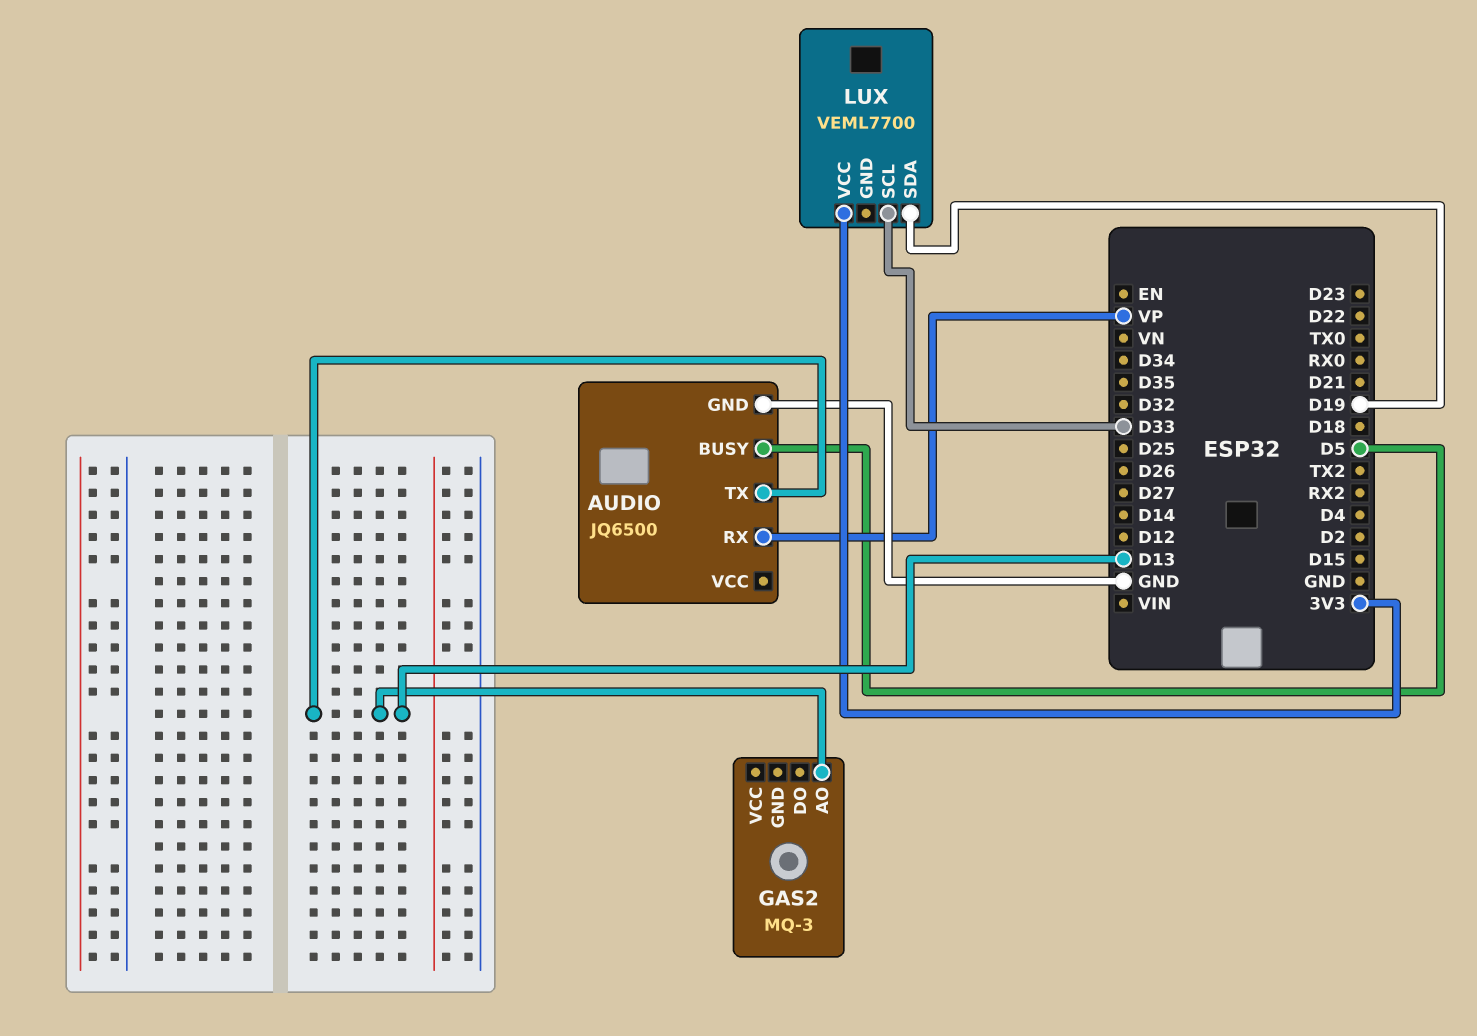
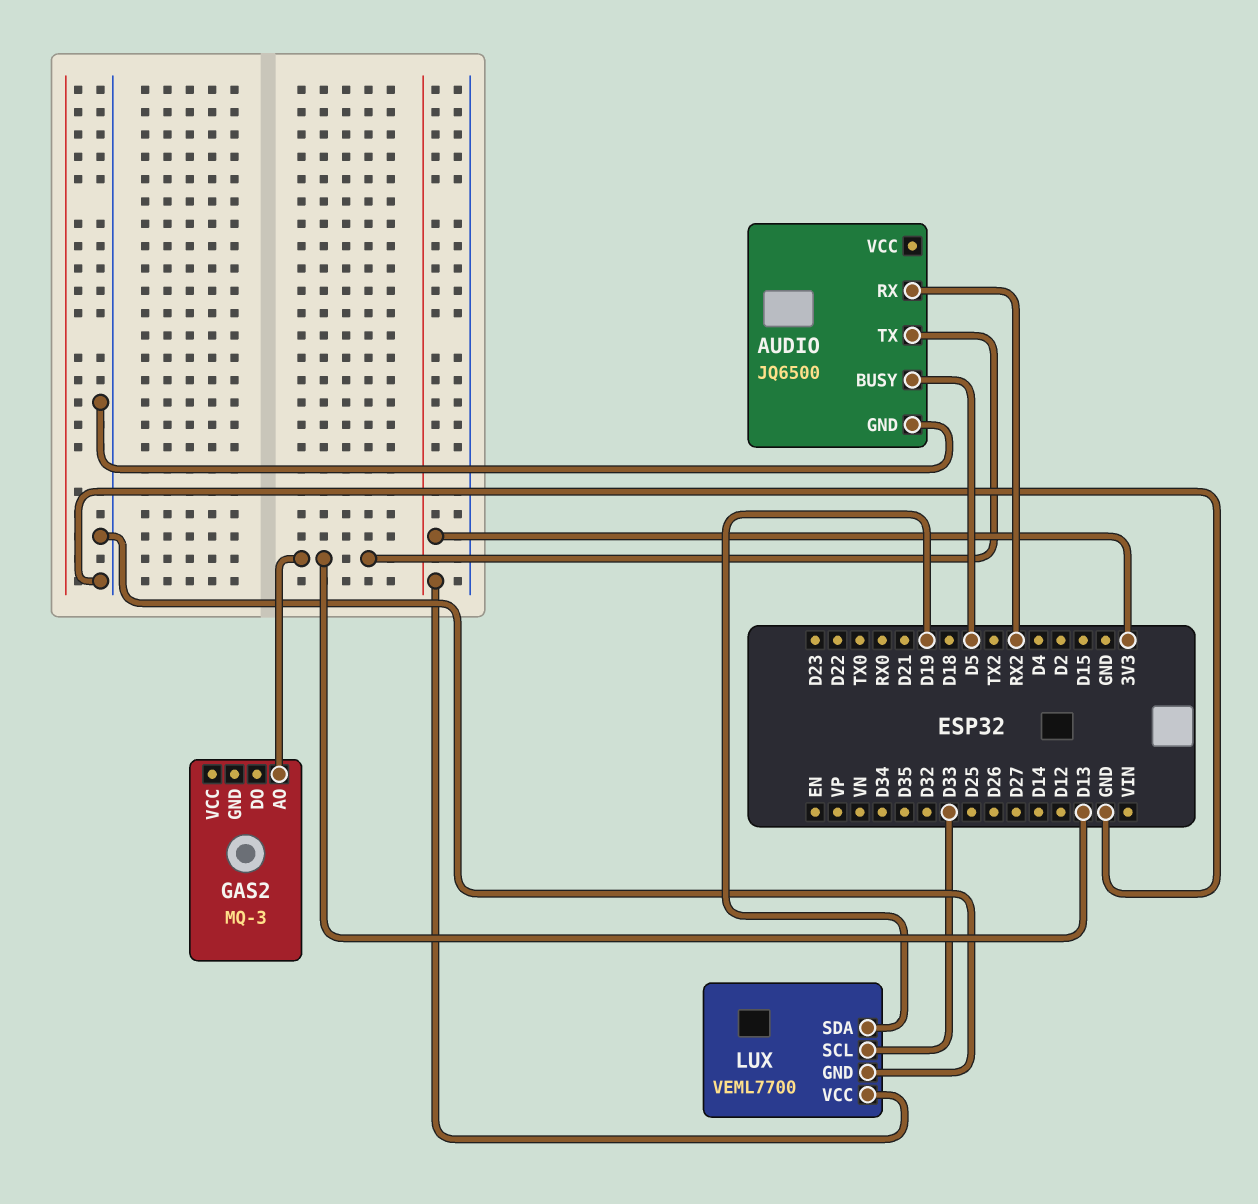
AUDIO pin RX: VP -> RX2
LUX pin GND: none -> GND

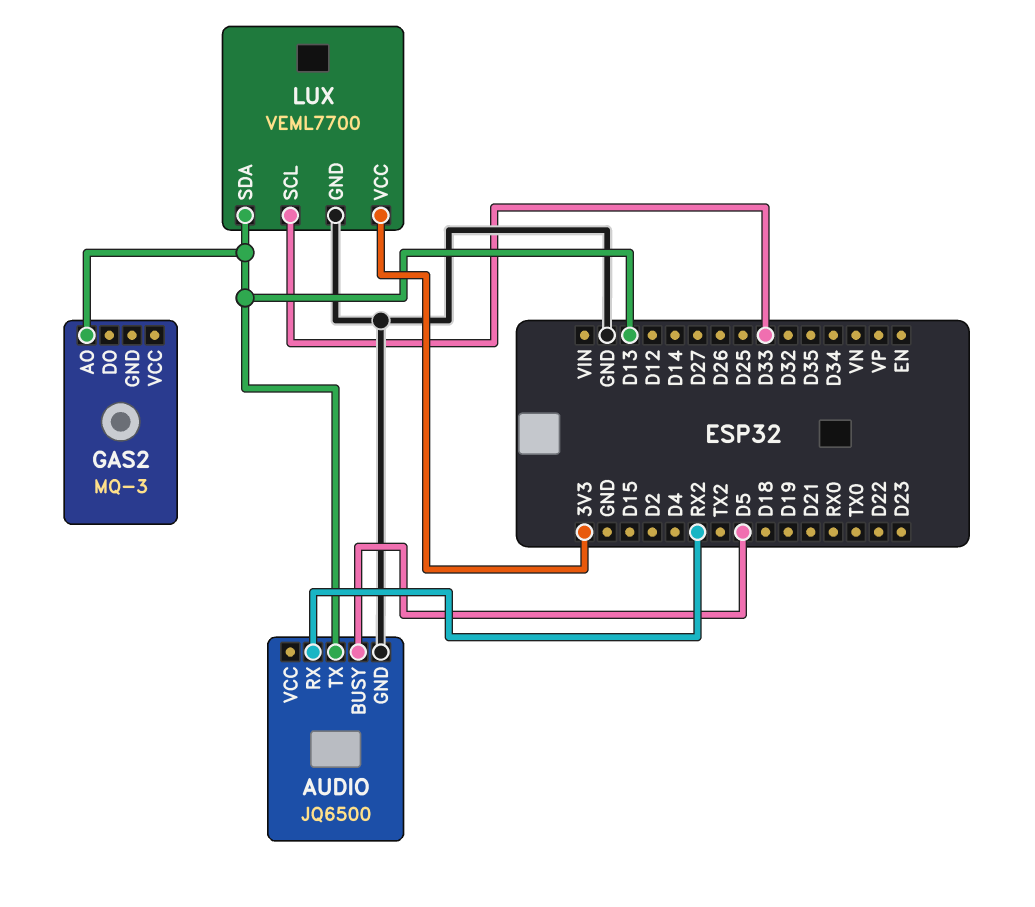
LUX pin SDA: D19 -> D13

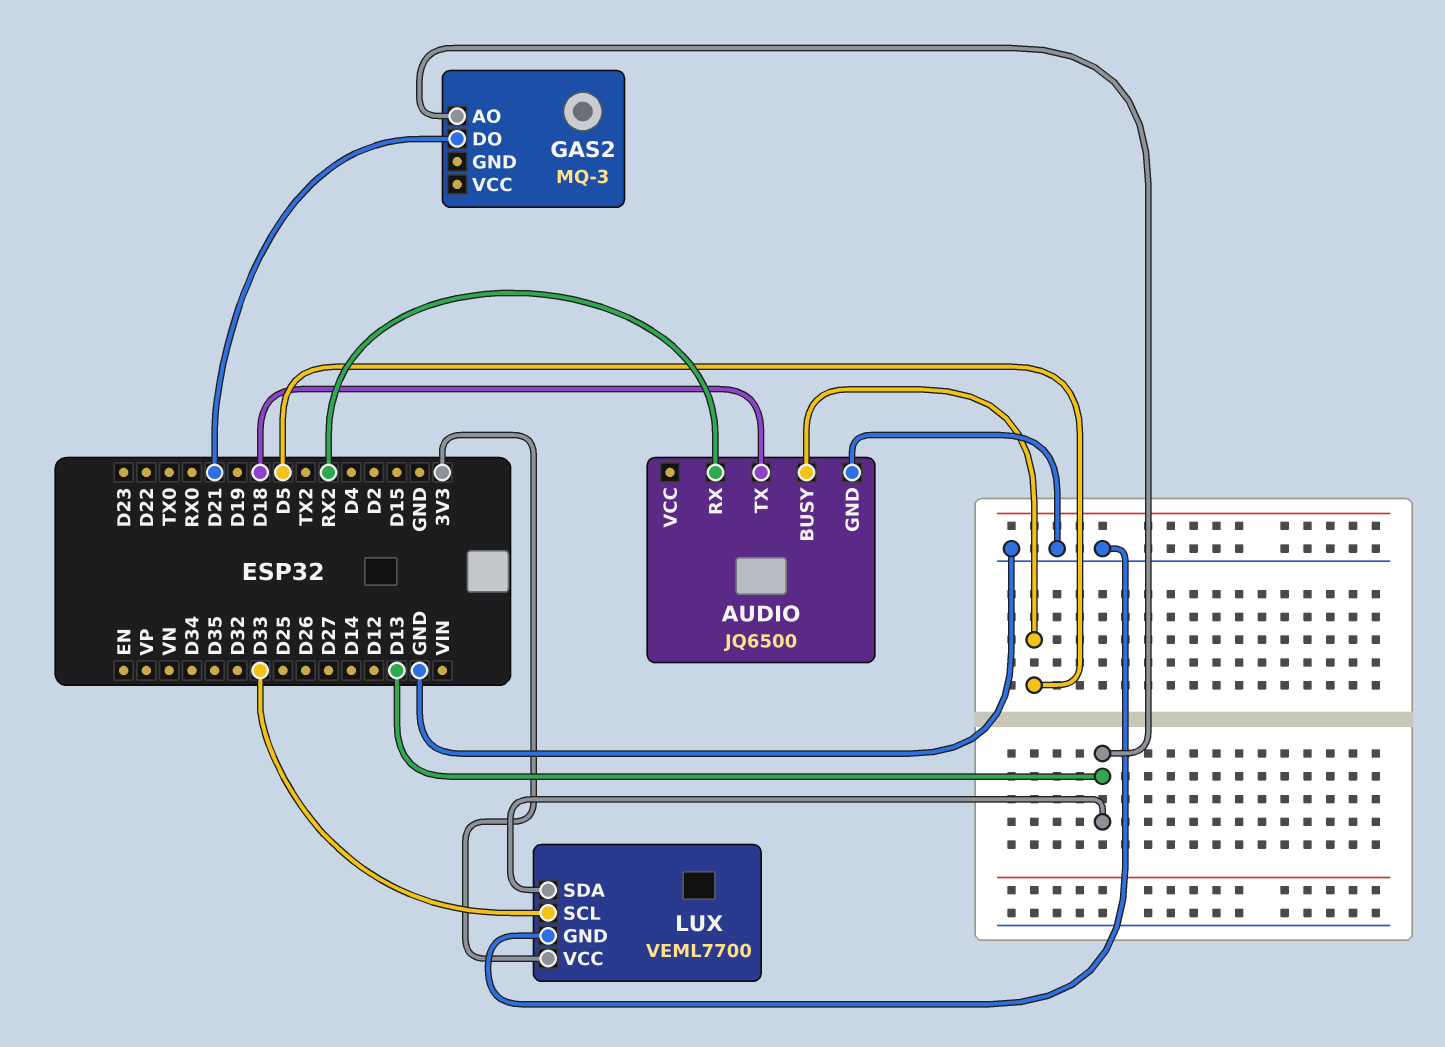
AUDIO pin TX: D13 -> D18
GAS2 pin DO: none -> D21

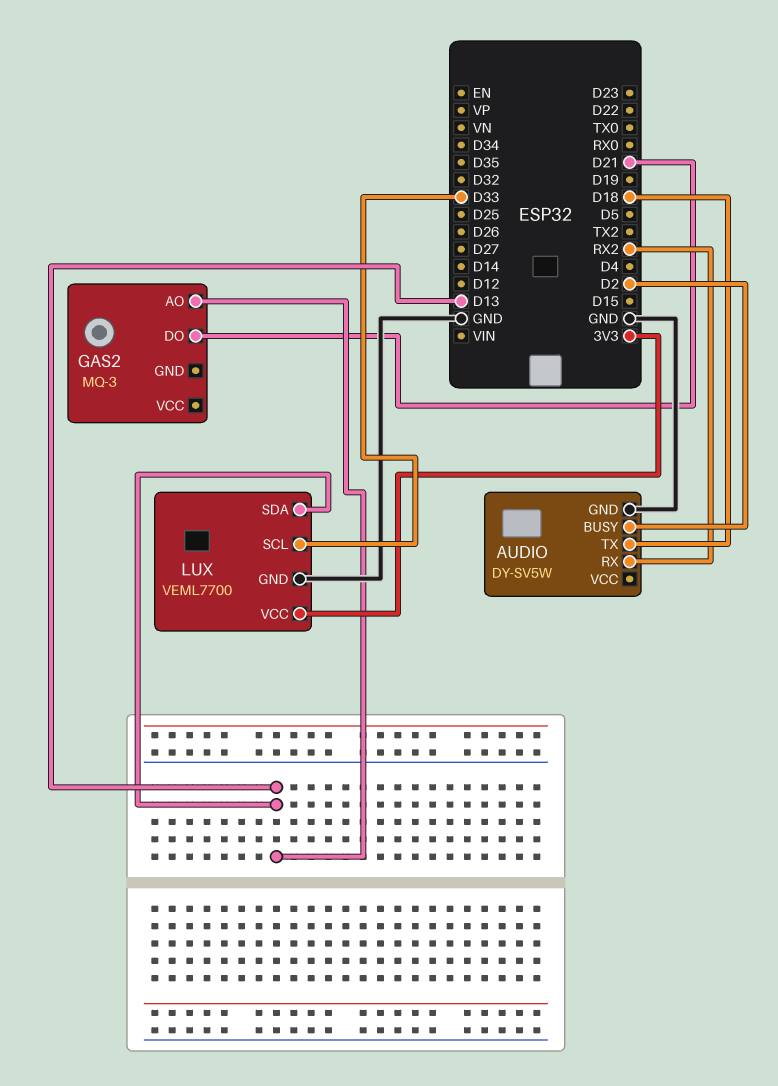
AUDIO: JQ6500 -> DY-SV5W
AUDIO pin BUSY: D5 -> D2

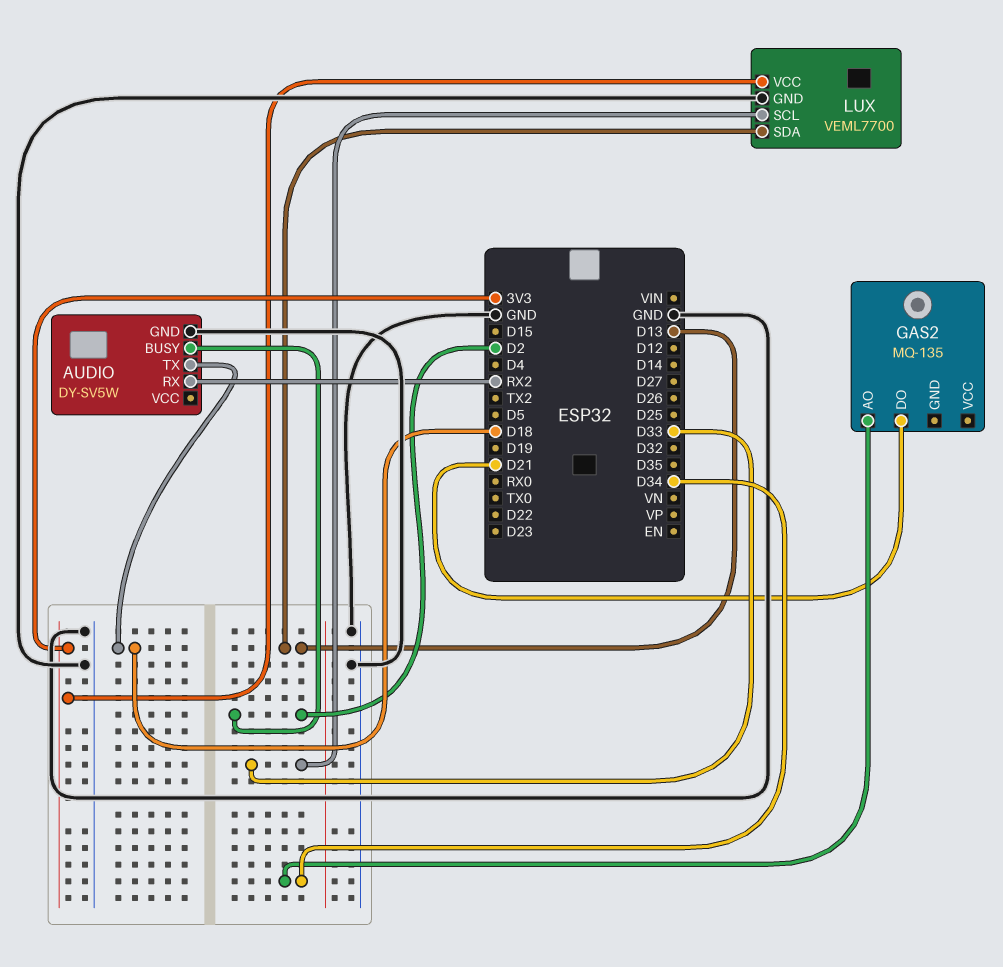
GAS2: MQ-3 -> MQ-135
GAS2 pin AO: D13 -> D34

